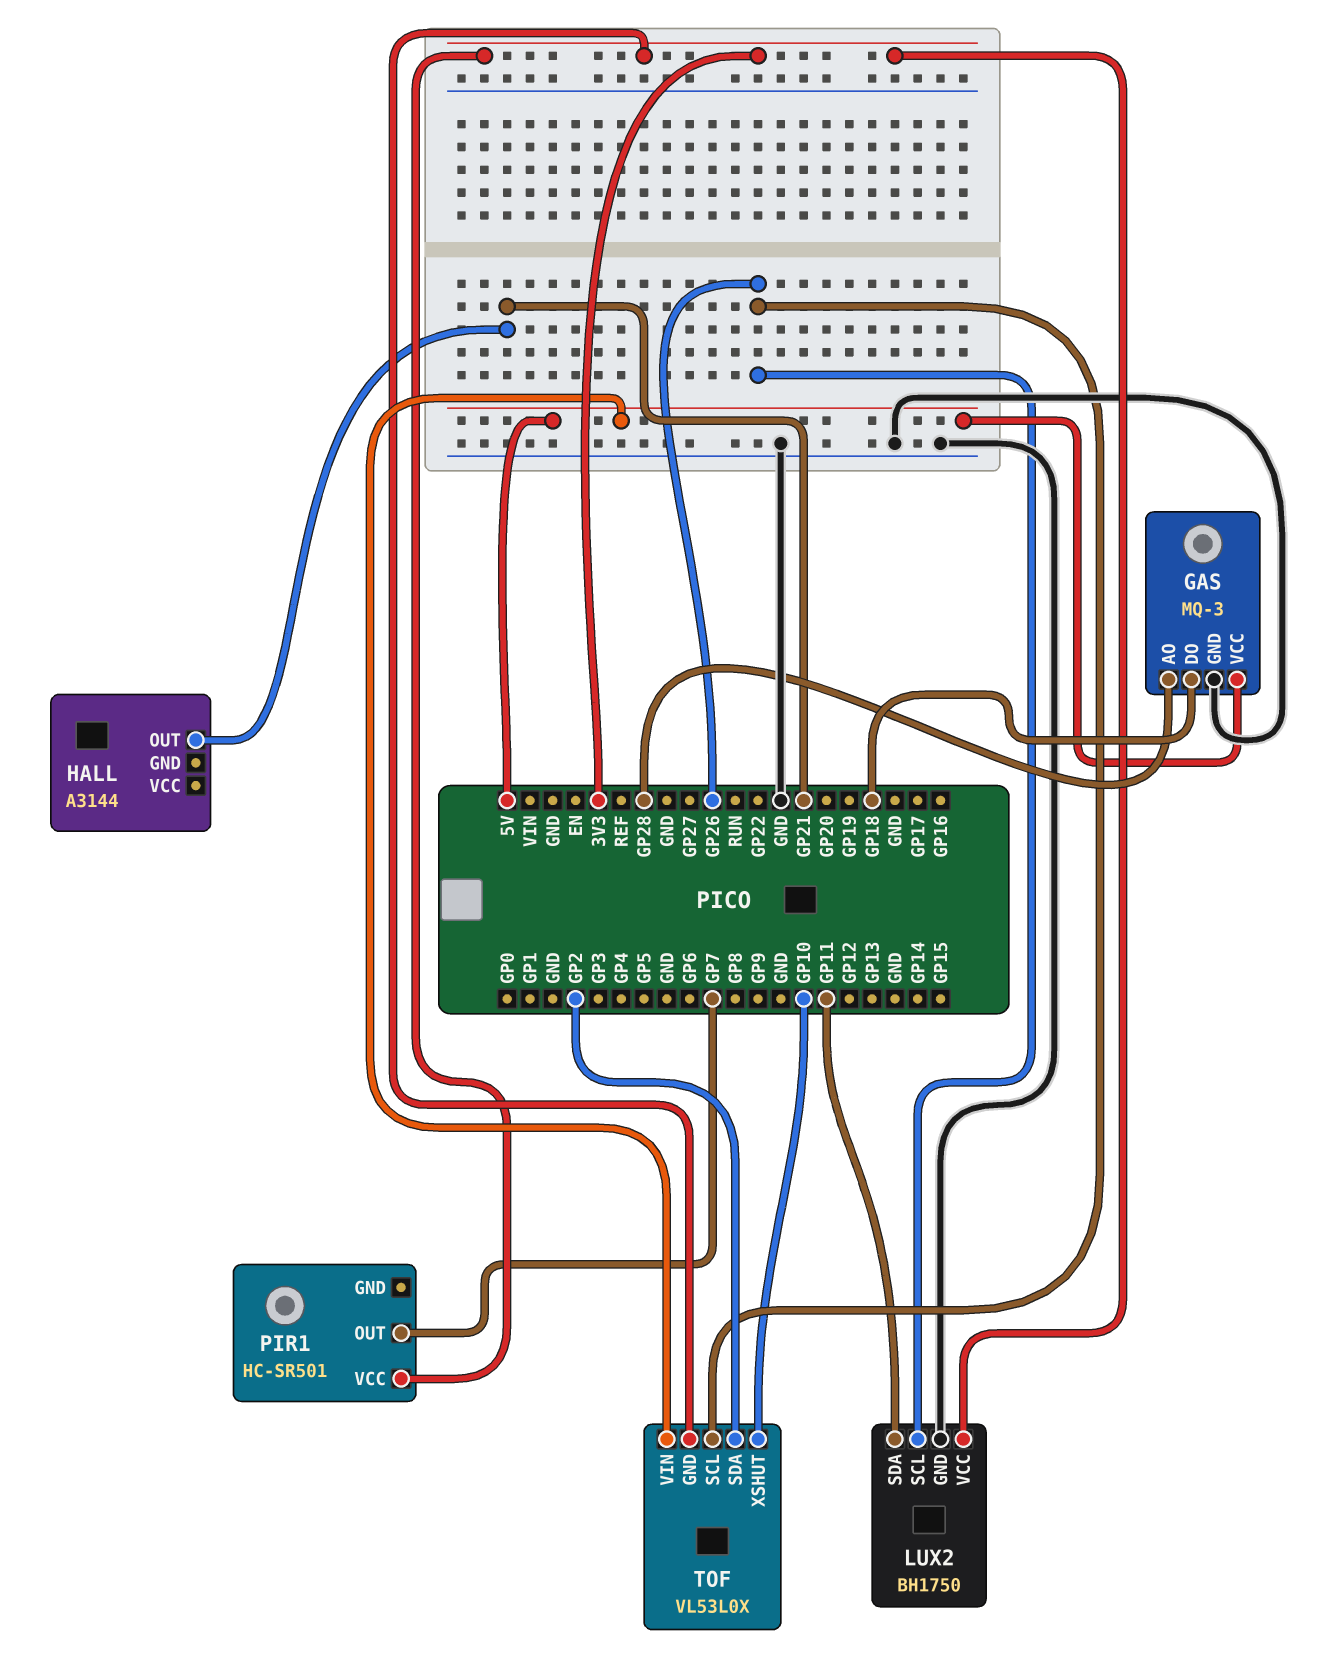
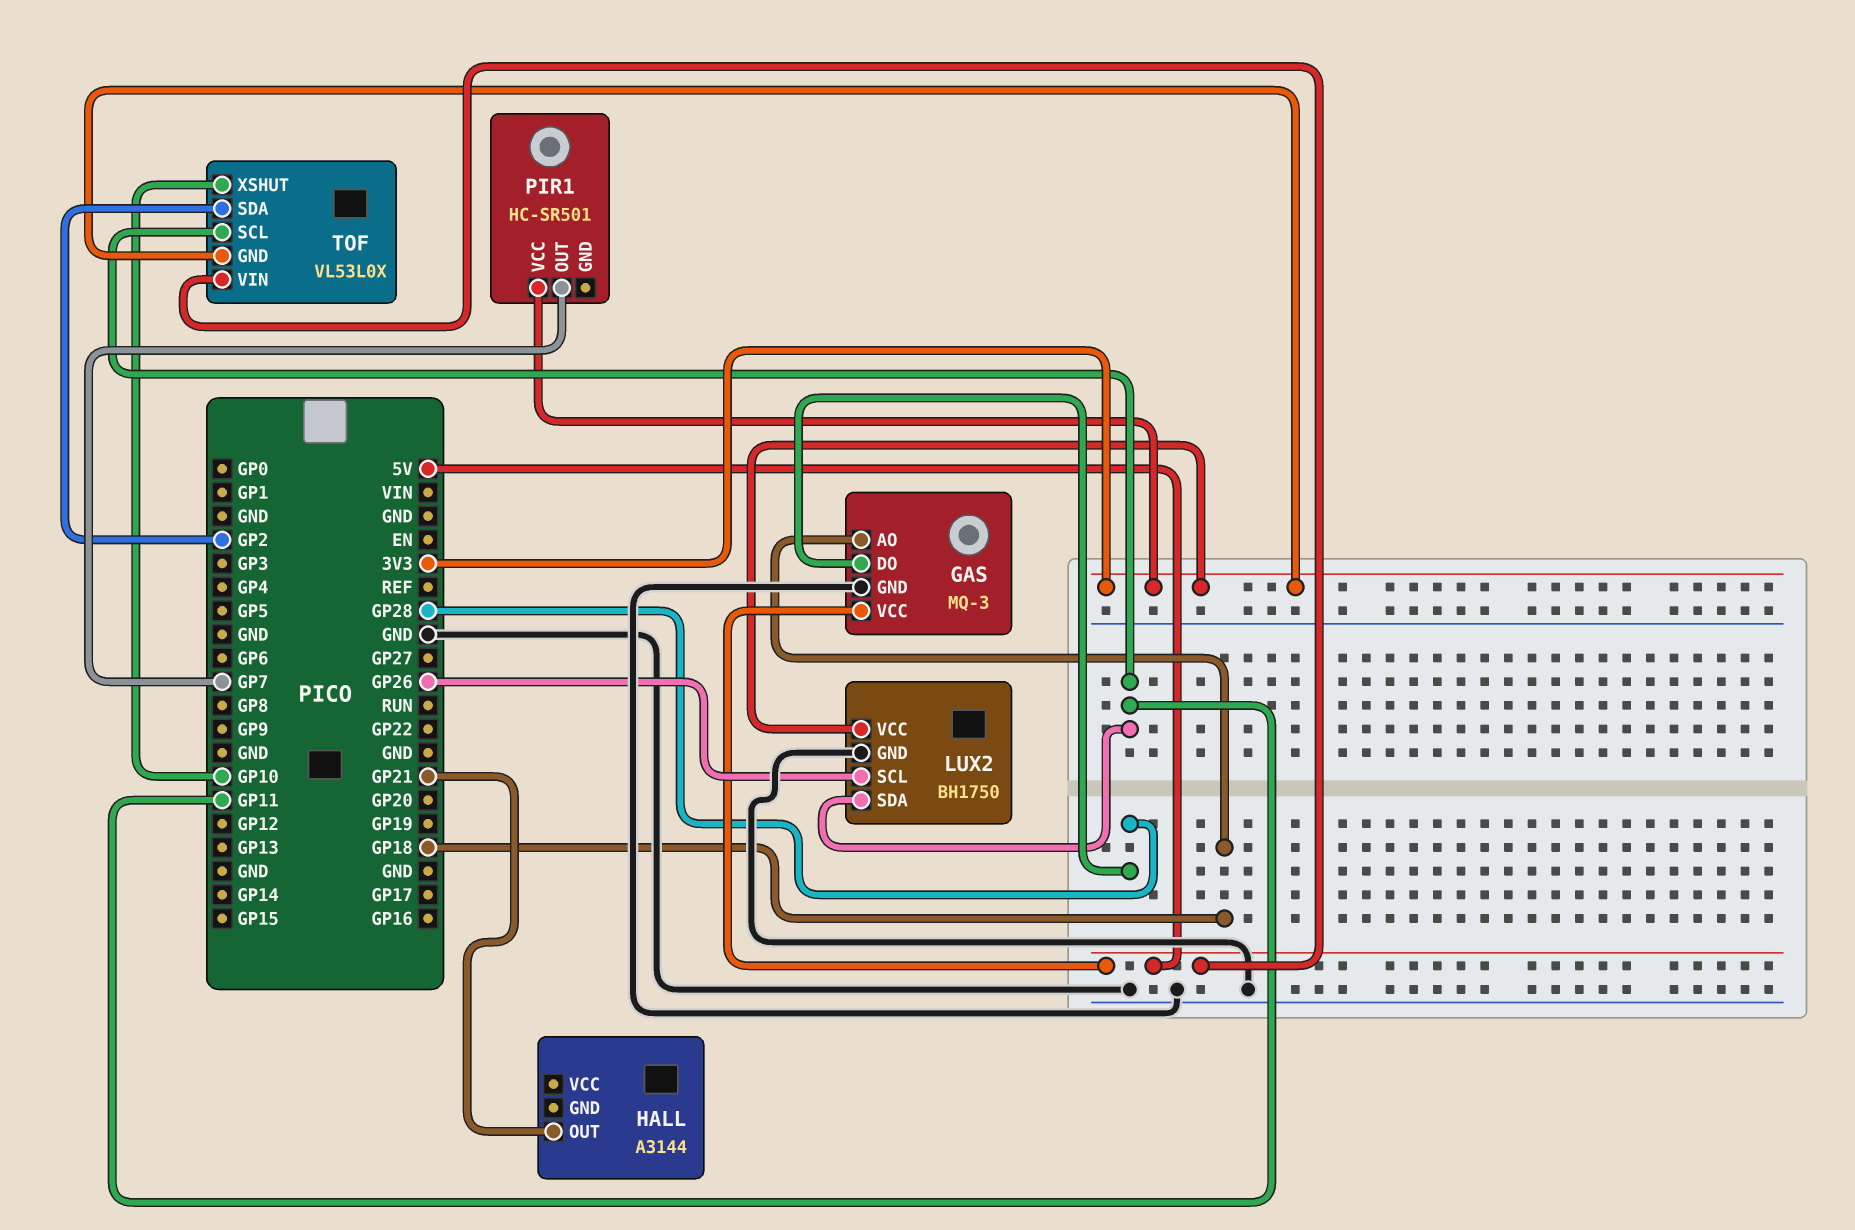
GAS pin AO: GP28 -> GP18
GAS pin DO: GP18 -> GP28
TOF pin SCL: GP26 -> GP11

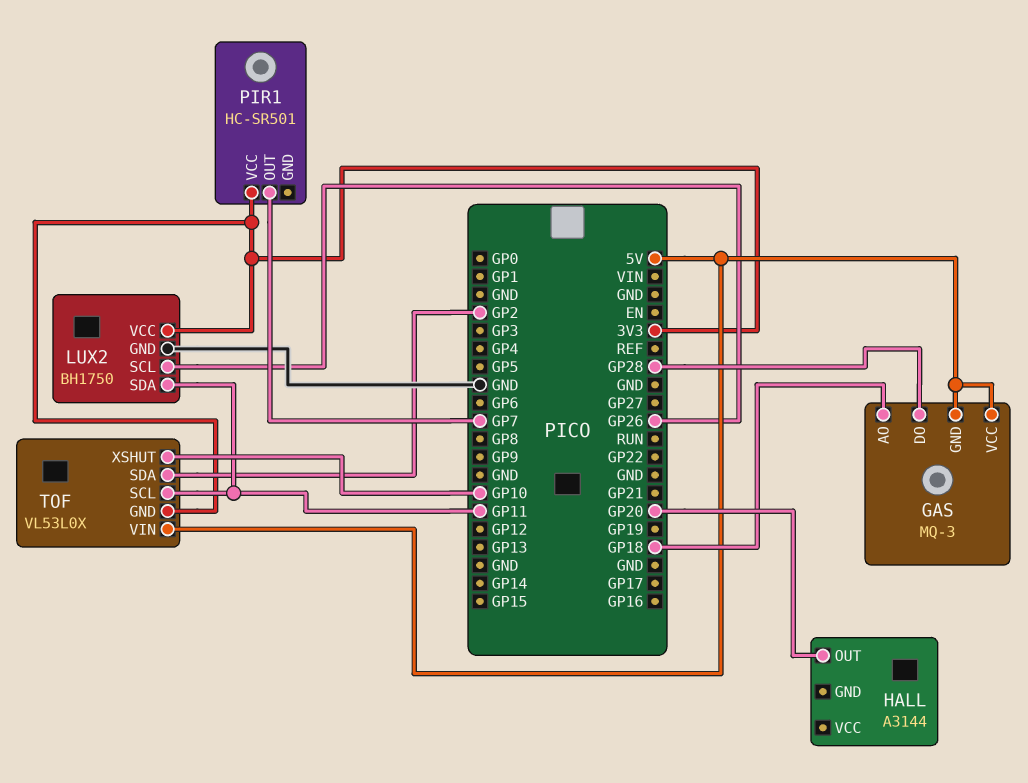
GAS pin GND: GND -> 5V
HALL pin OUT: GP21 -> GP20

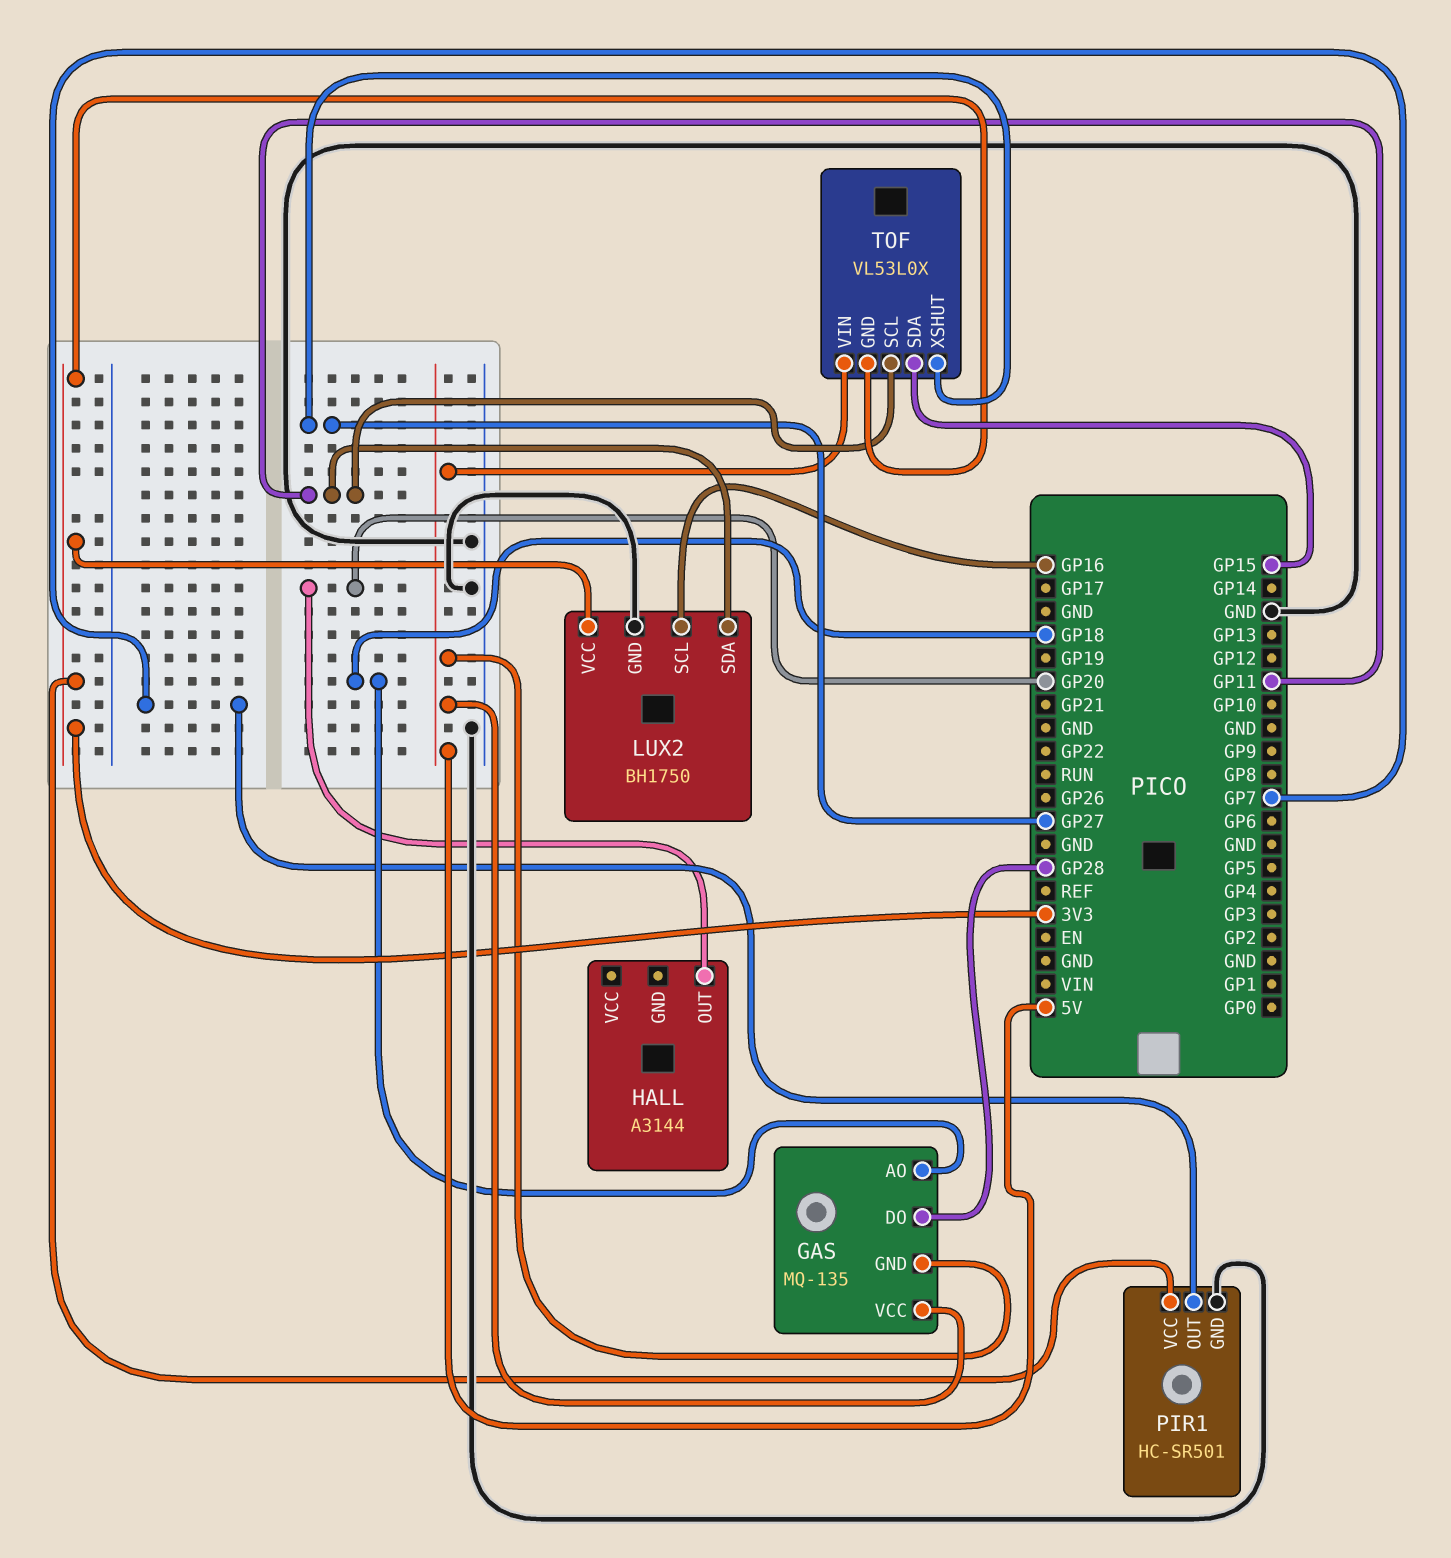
GAS: MQ-3 -> MQ-135
LUX2 pin SCL: GP26 -> GP16
PIR1 pin GND: none -> GND
TOF pin SDA: GP2 -> GP15
TOF pin XSHUT: GP10 -> GP27

